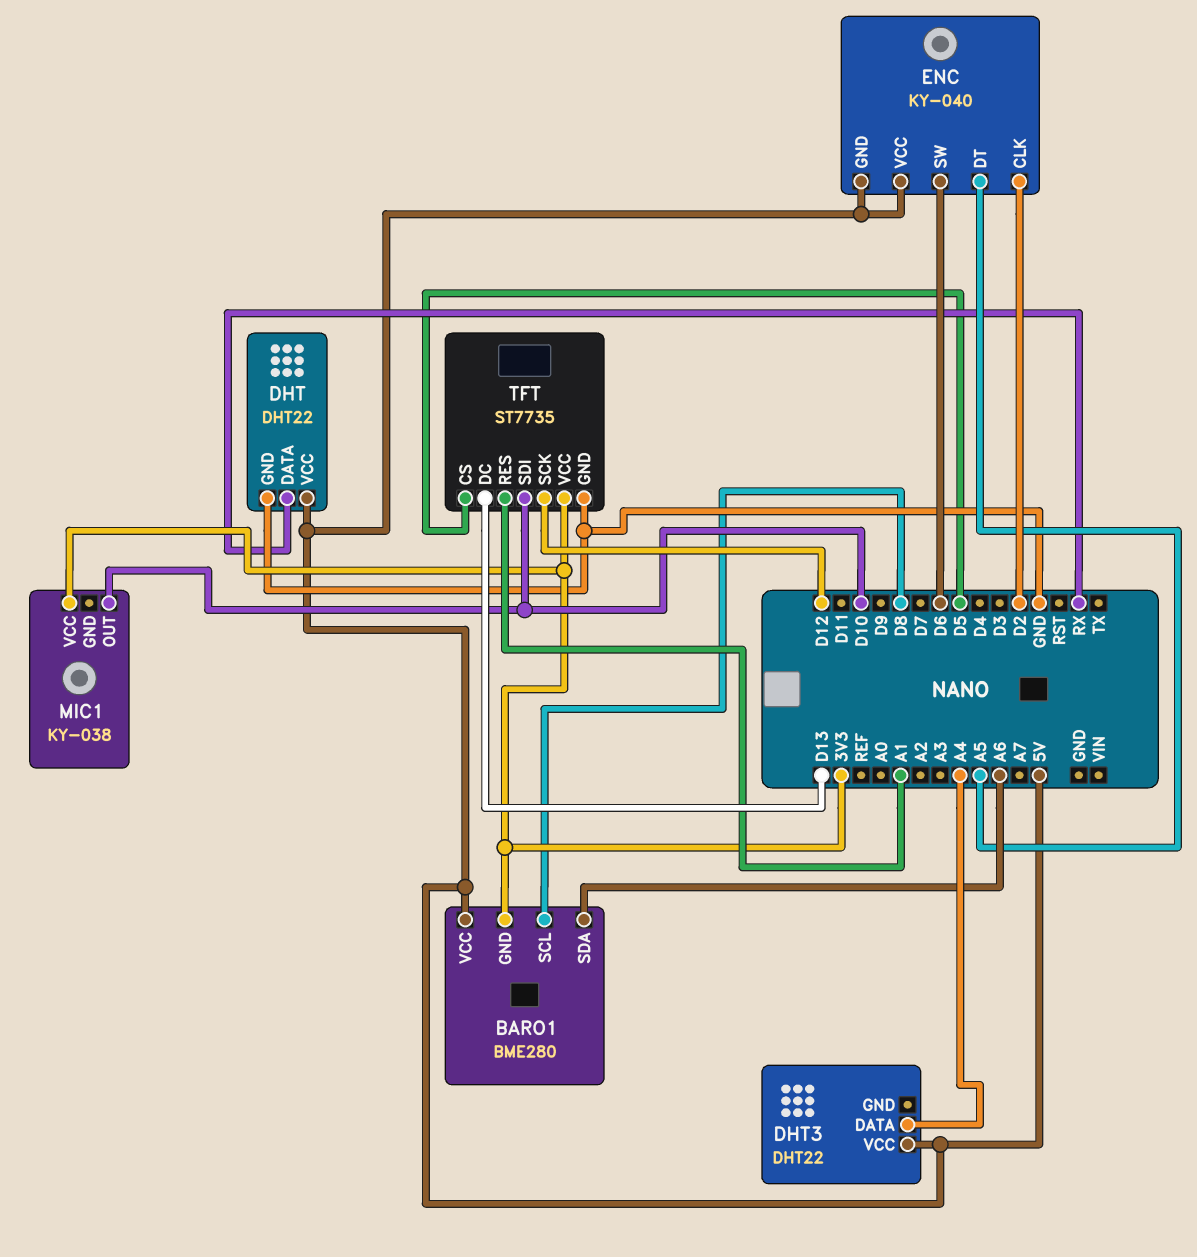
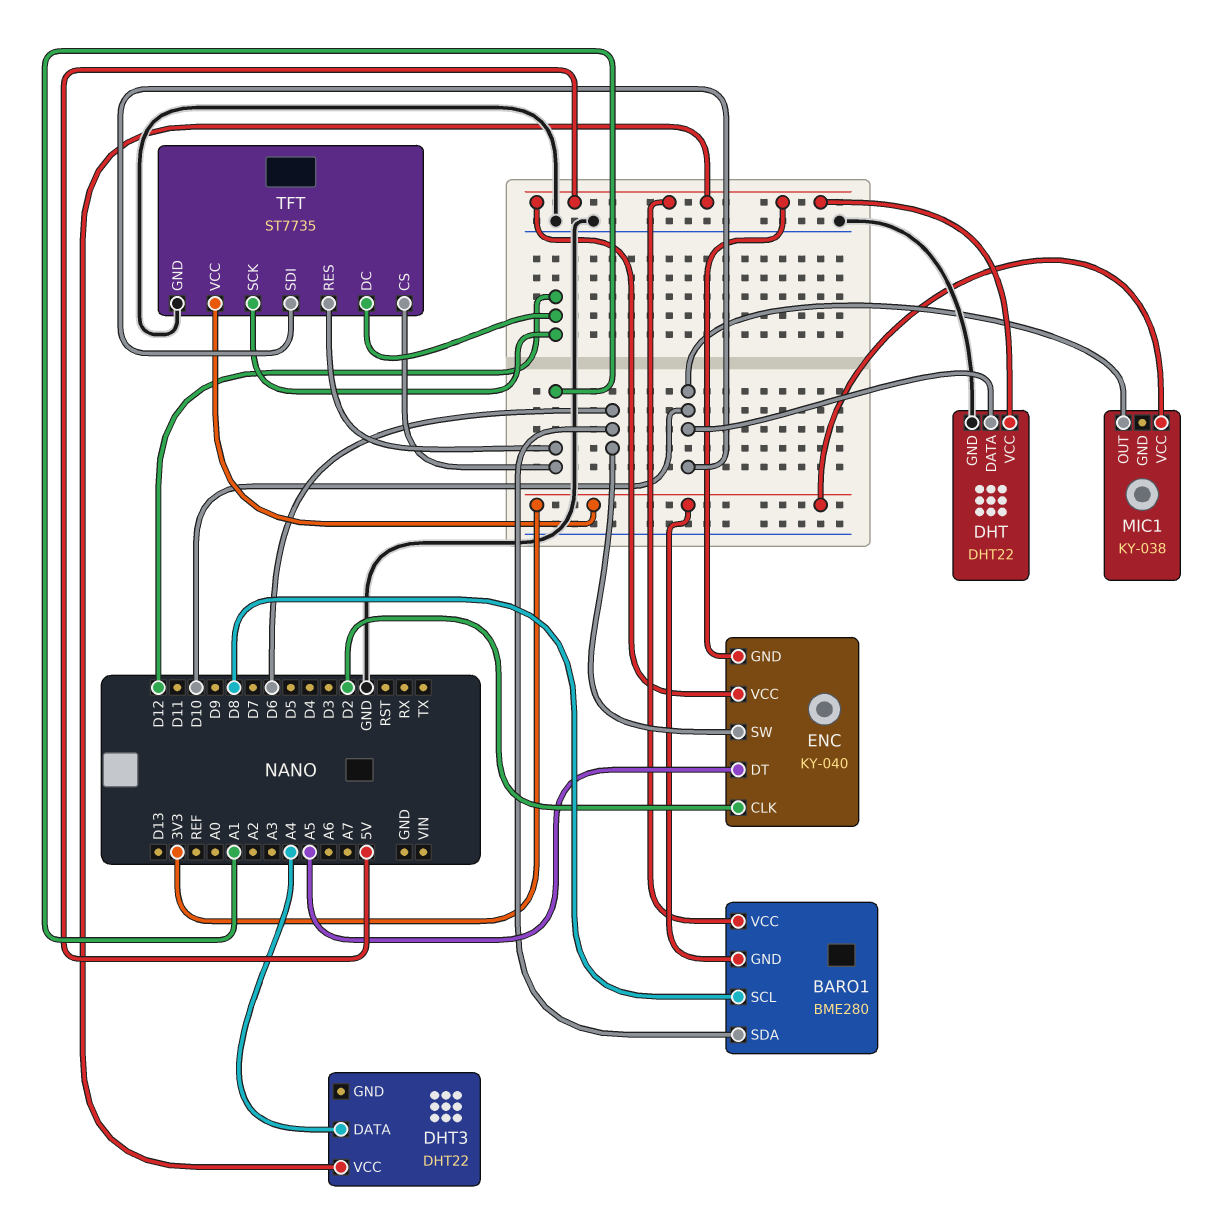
BARO1 pin SDA: A6 -> D6
DHT pin DATA: RX -> D10
TFT pin CS: D5 -> A1
TFT pin DC: D13 -> D12

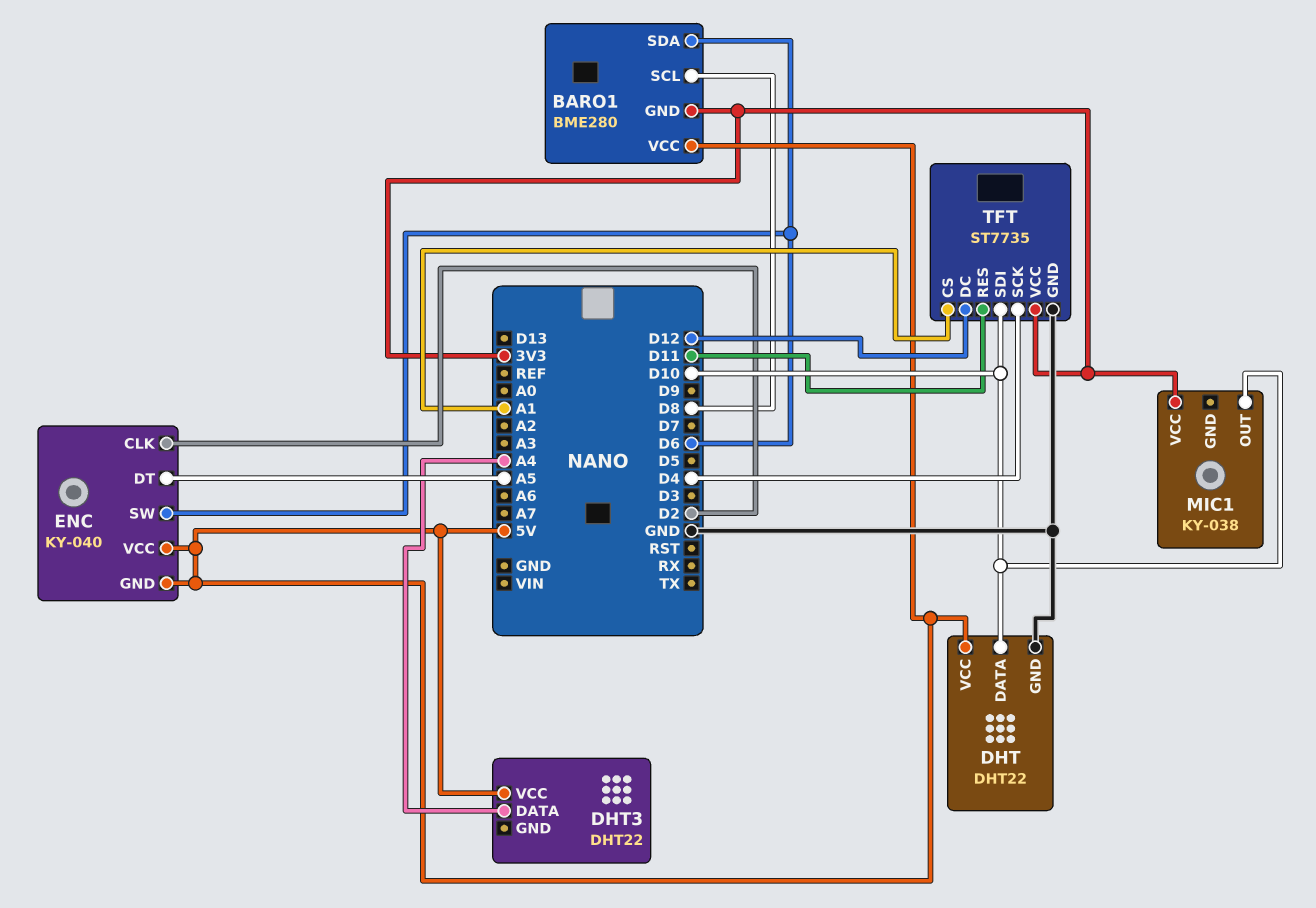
TFT pin RES: A1 -> D11
TFT pin SCK: D12 -> D4

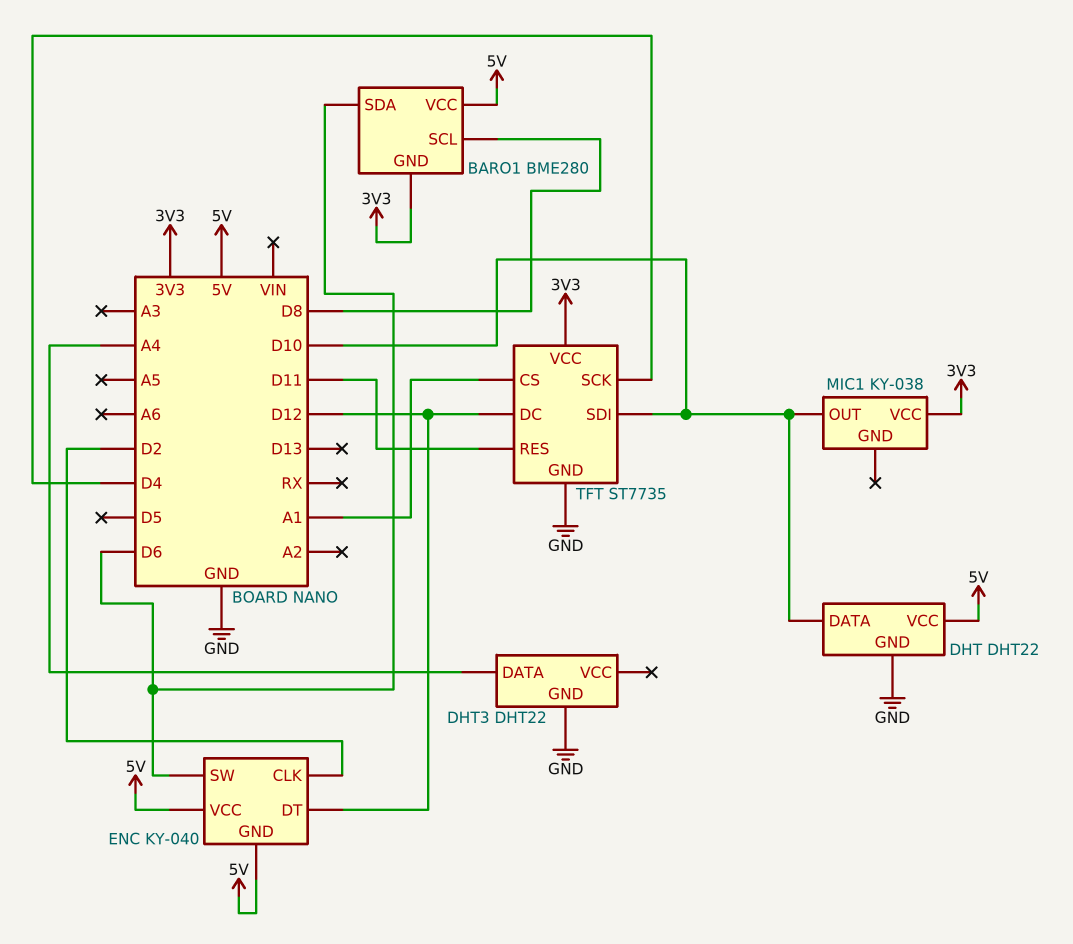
DHT3 pin GND: none -> GND
DHT3 pin VCC: 5V -> none
ENC pin DT: A5 -> D12

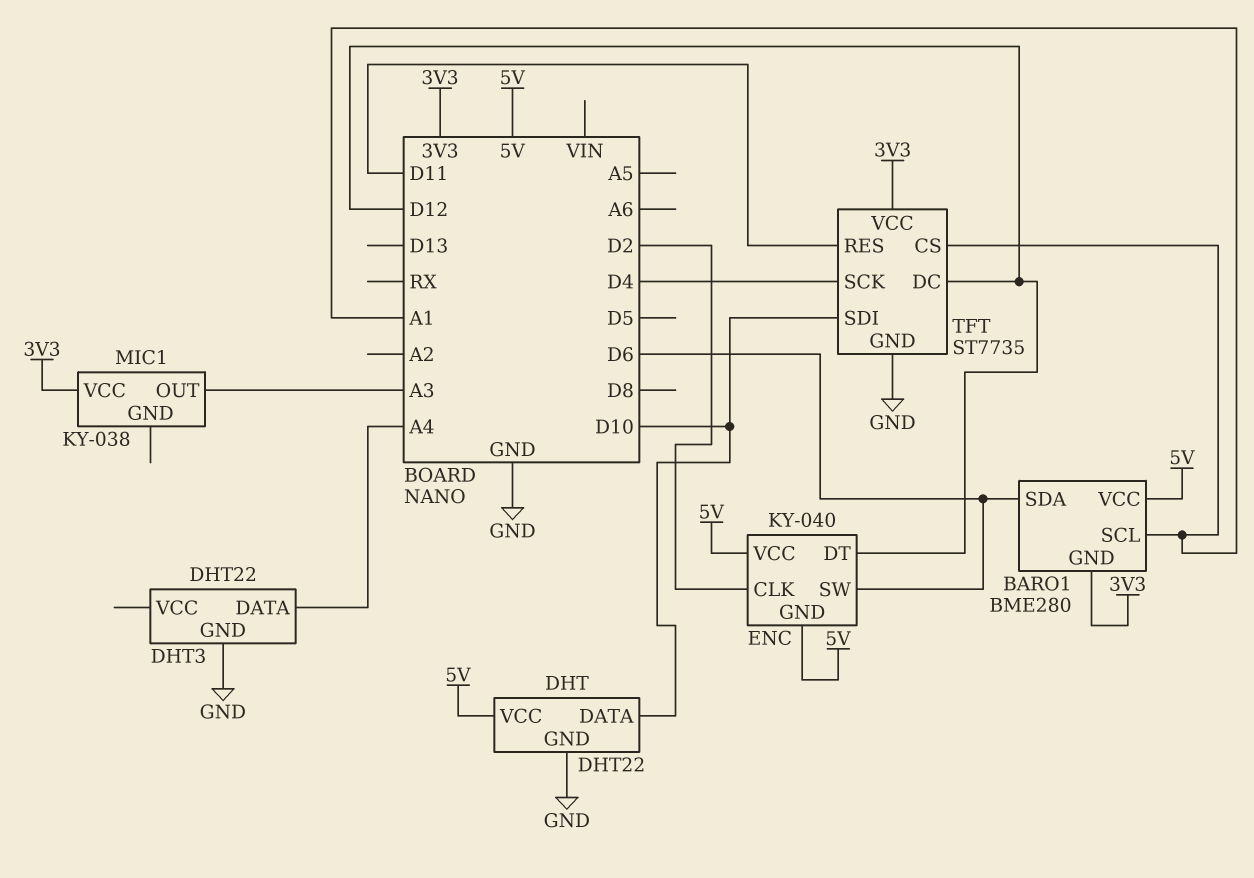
BARO1 pin SCL: D8 -> A1
MIC1 pin OUT: D10 -> A3

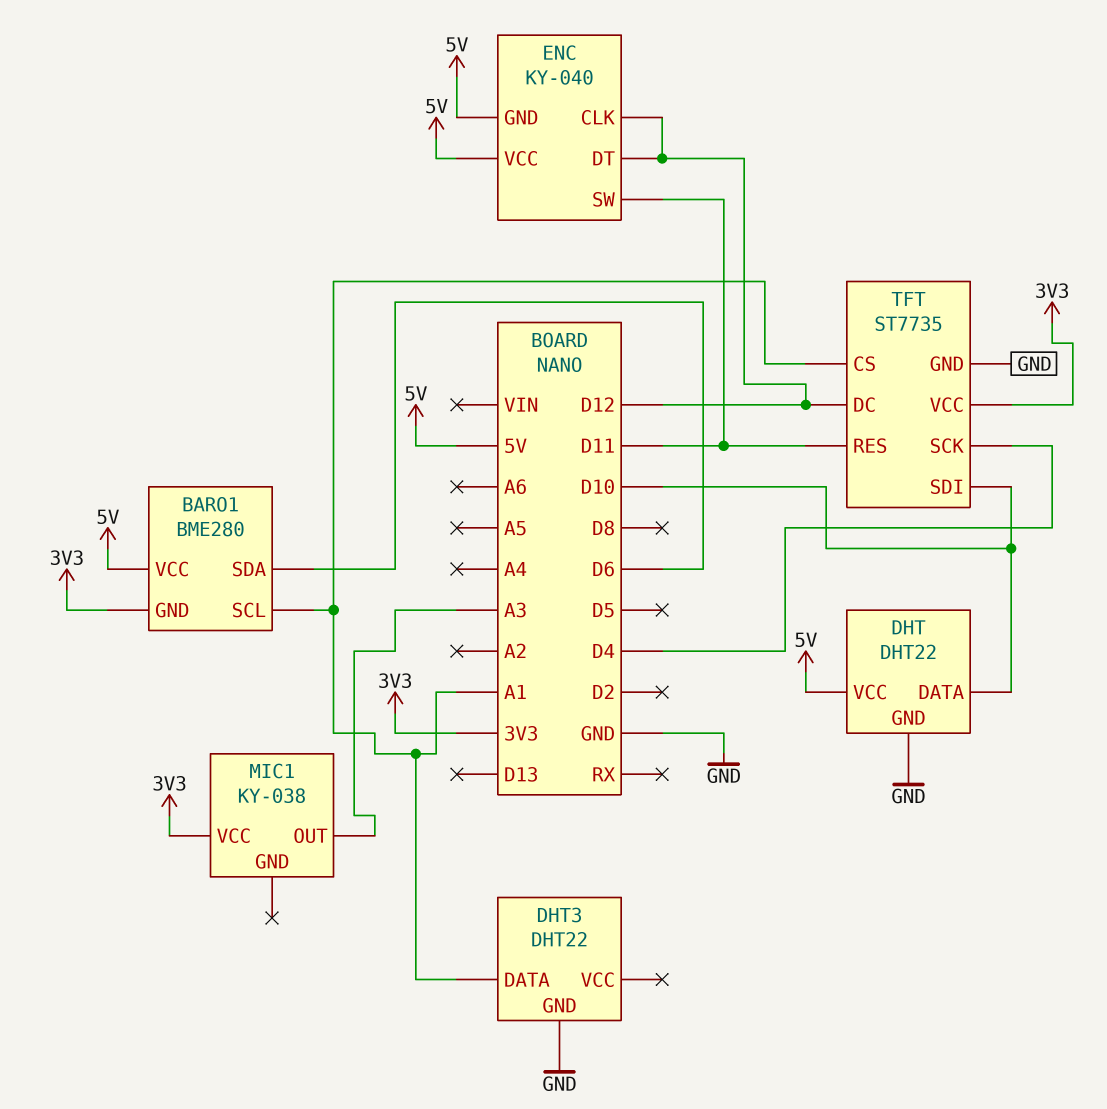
DHT3 pin DATA: A4 -> A1
ENC pin CLK: D2 -> D12
ENC pin SW: D6 -> D11

